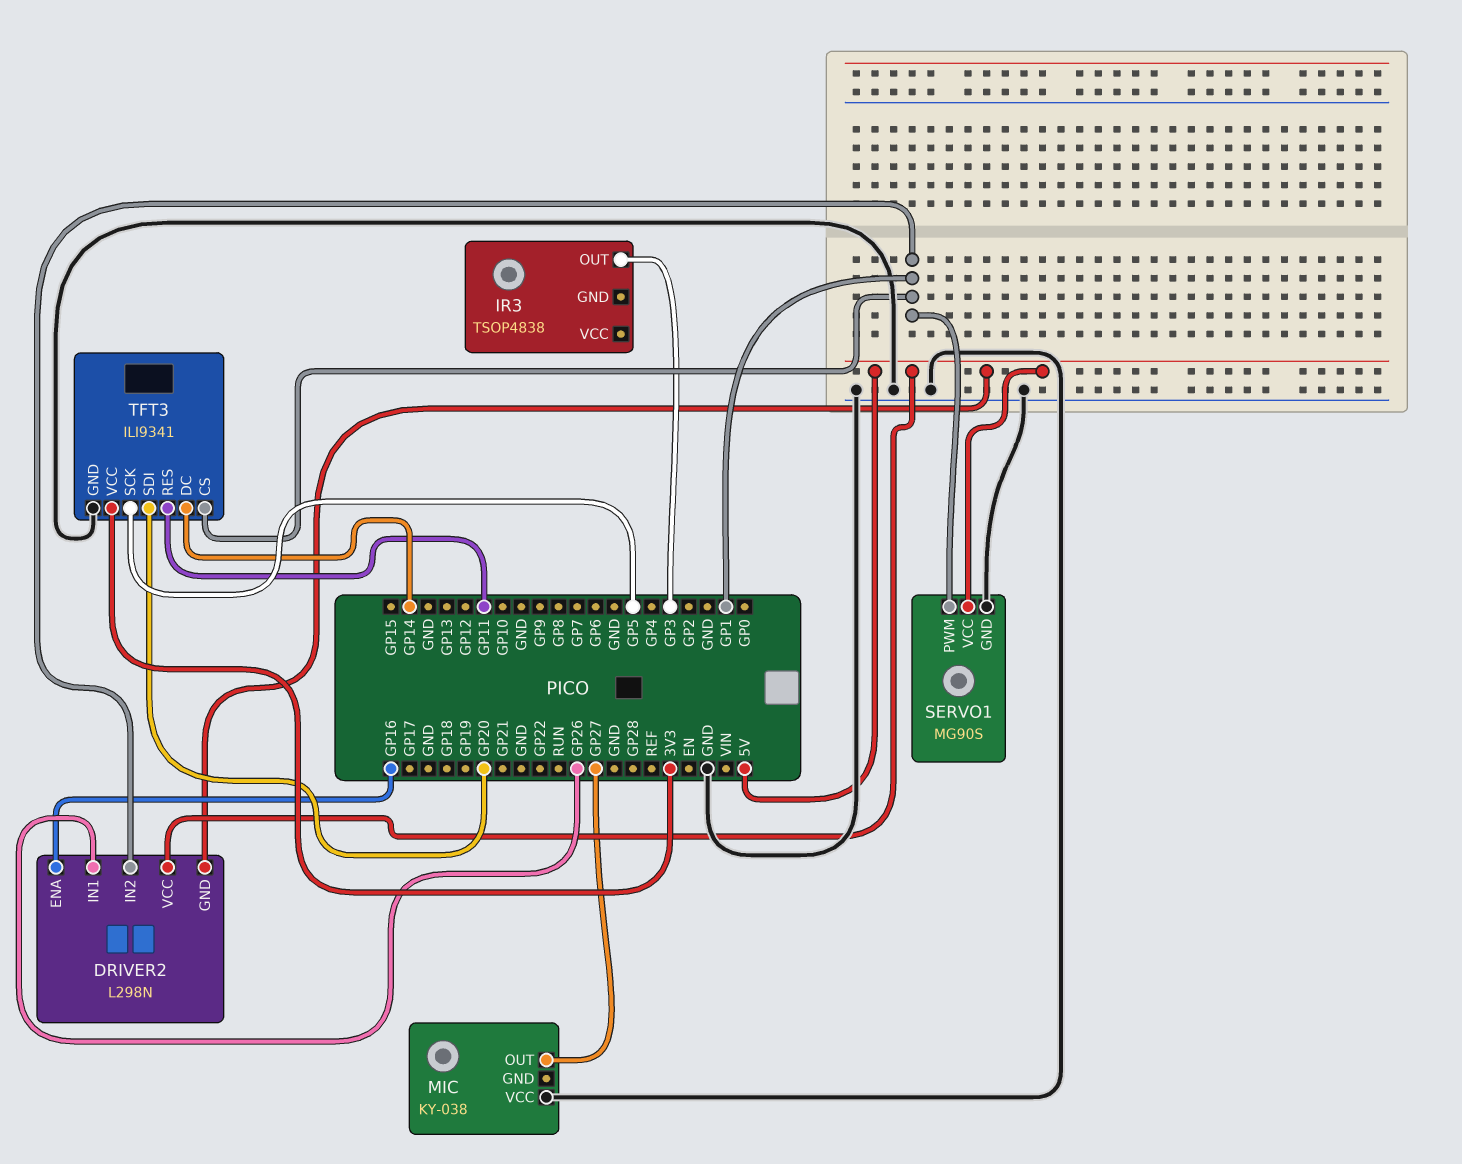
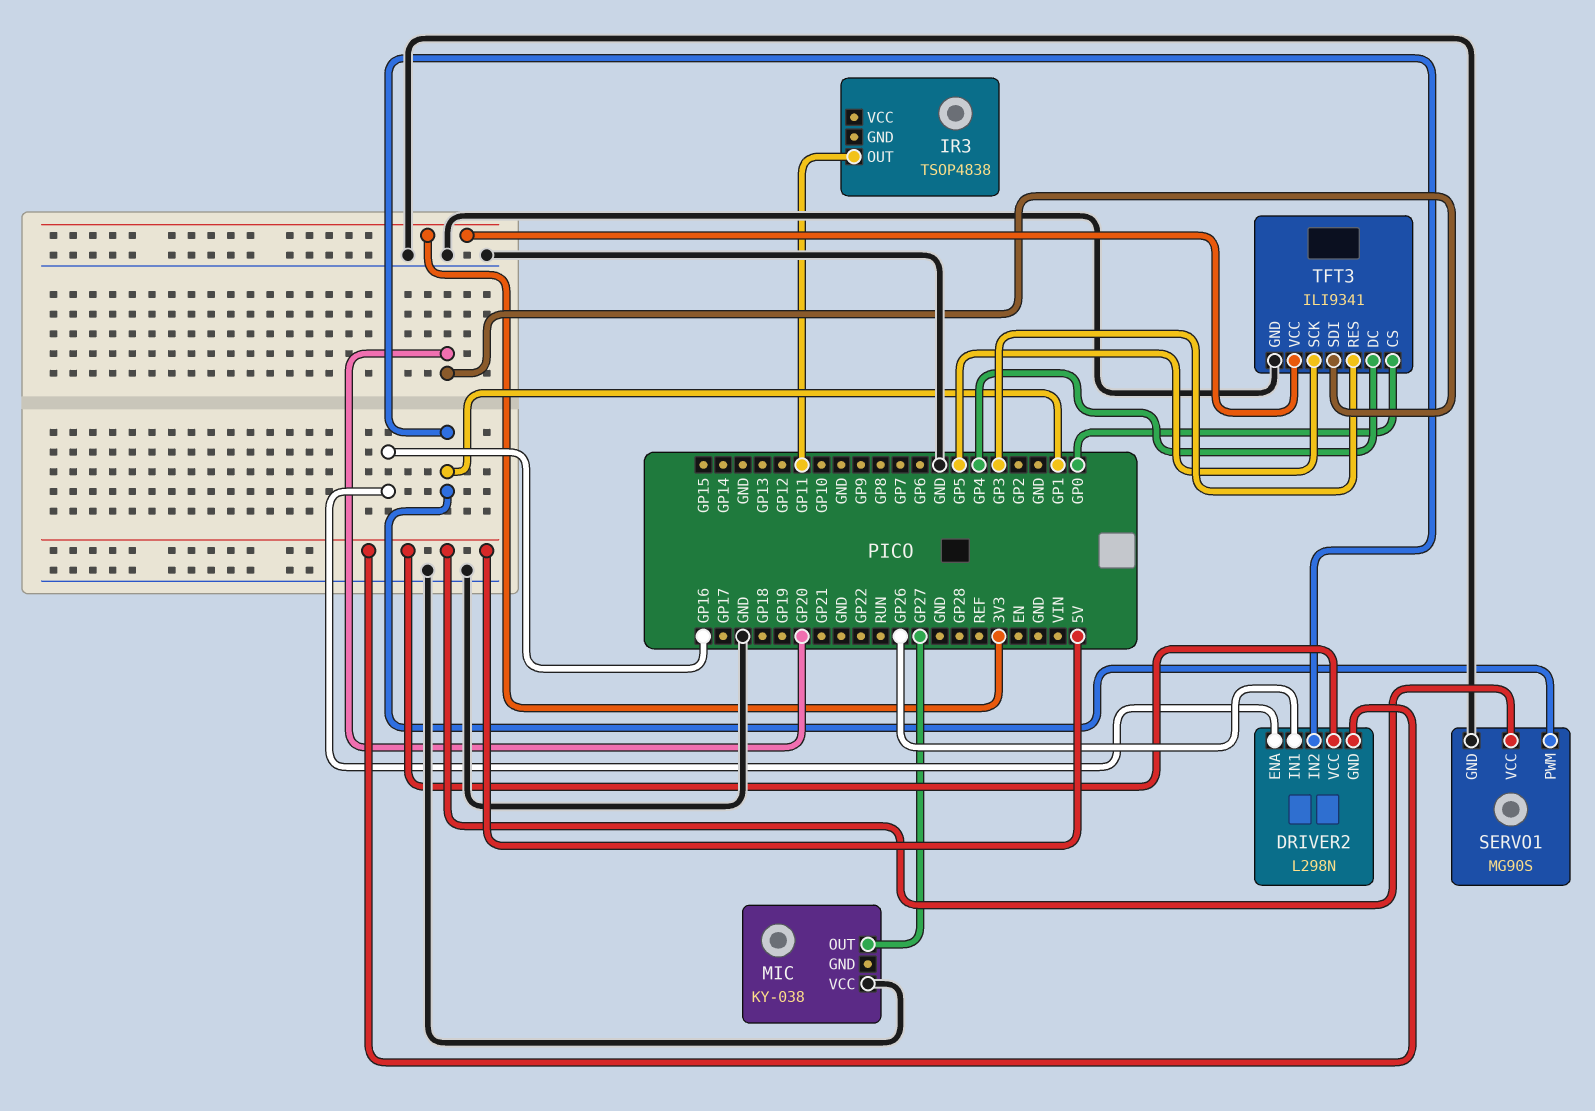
IR3 pin OUT: GP3 -> GP11
TFT3 pin CS: GP1 -> GP0
TFT3 pin DC: GP14 -> GP4
TFT3 pin RES: GP11 -> GP3

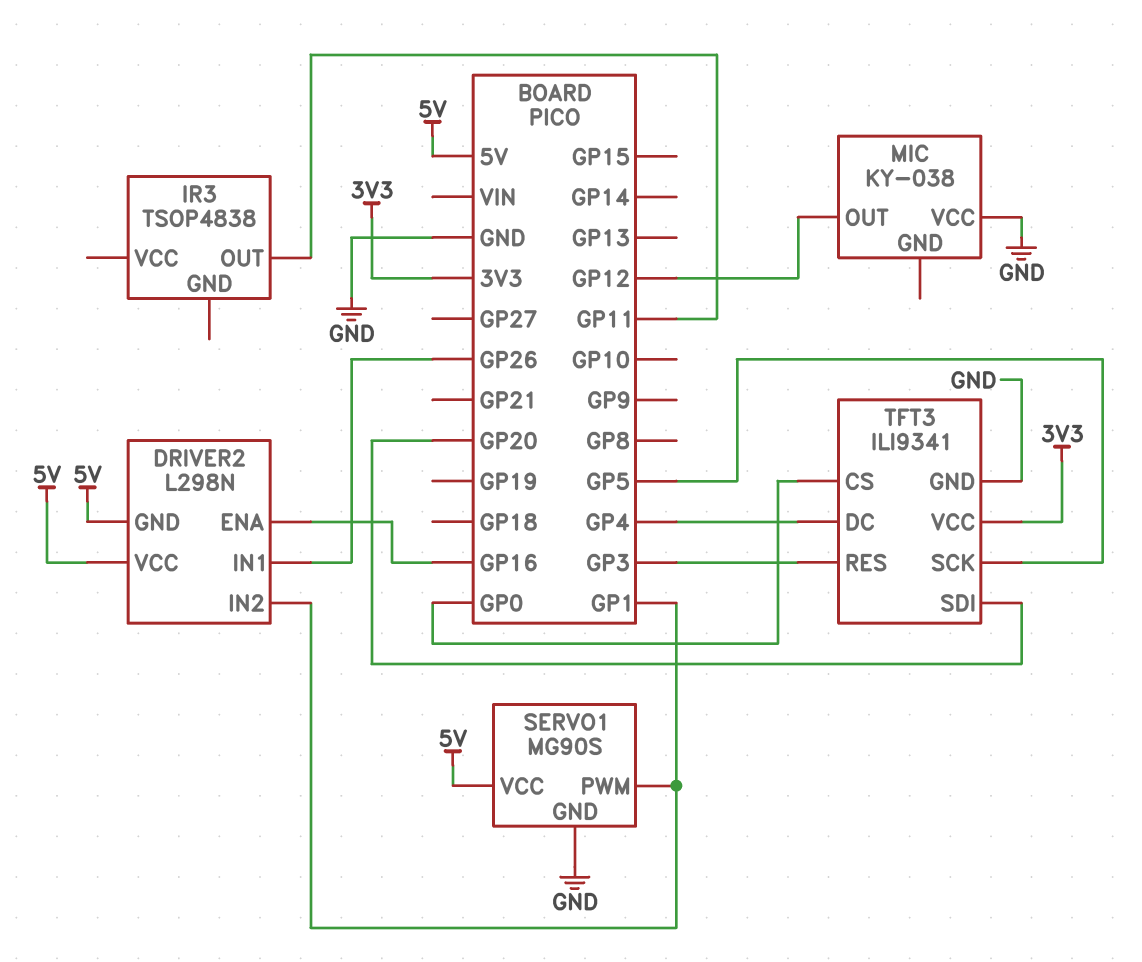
MIC pin OUT: GP27 -> GP12

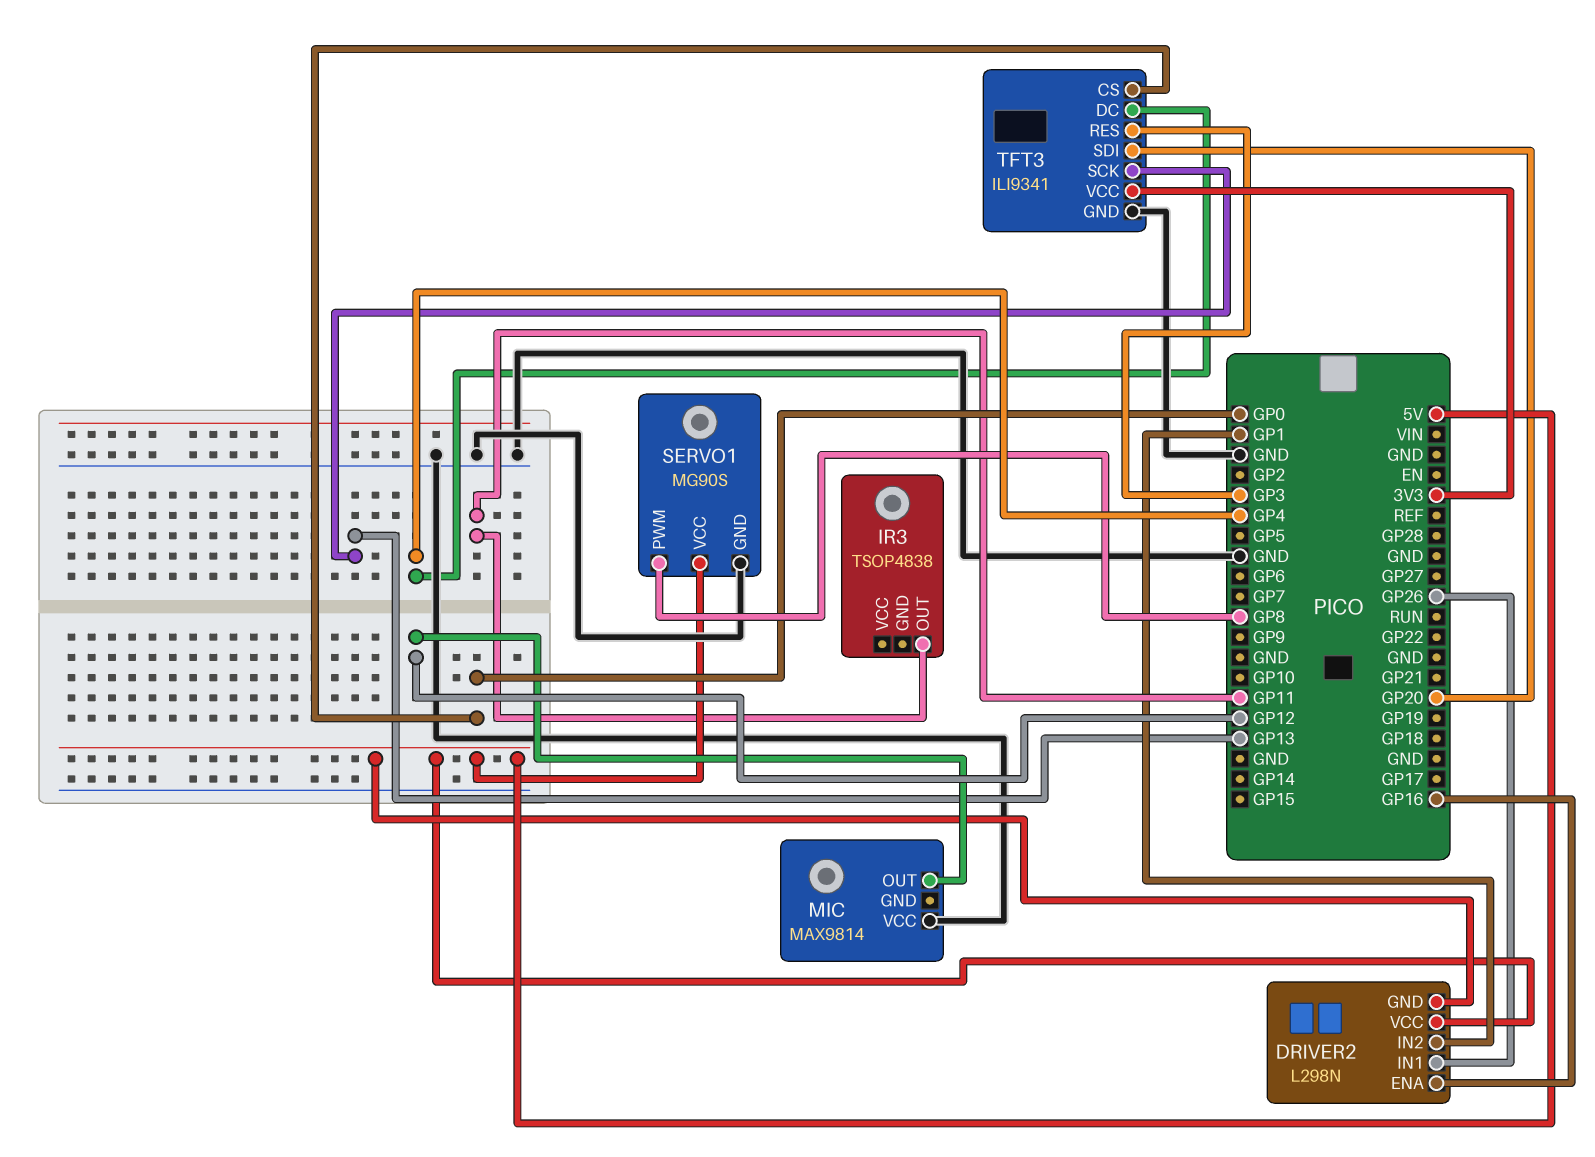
MIC: KY-038 -> MAX9814
SERVO1 pin PWM: GP1 -> GP8
TFT3 pin SCK: GP5 -> GP13

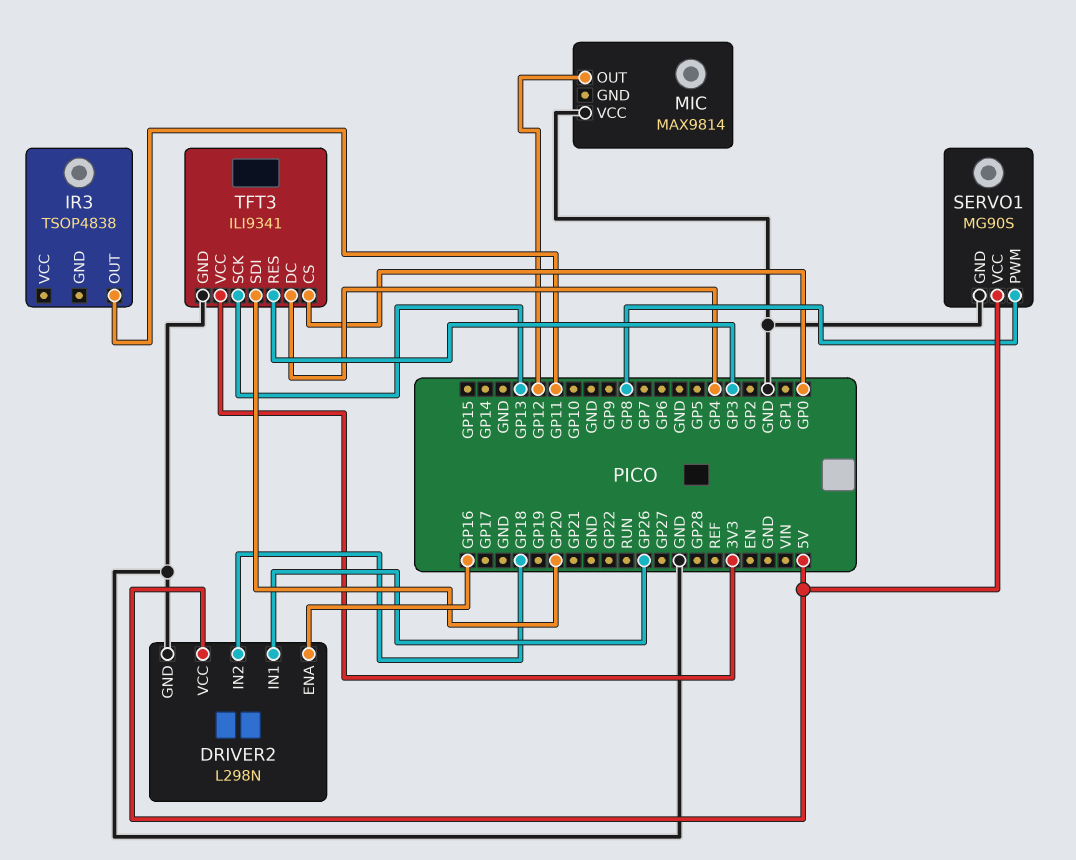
DRIVER2 pin GND: 5V -> GND
DRIVER2 pin IN2: GP1 -> GP18

